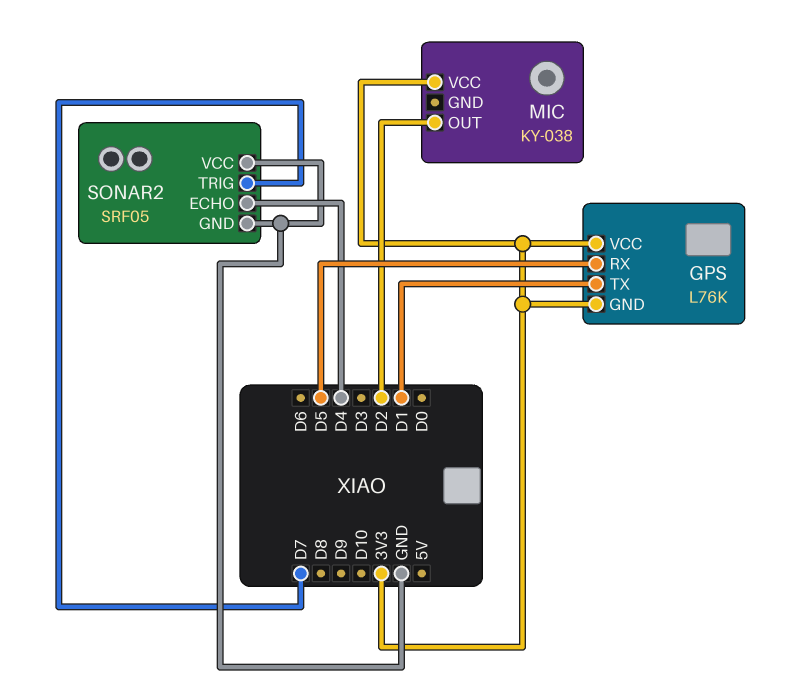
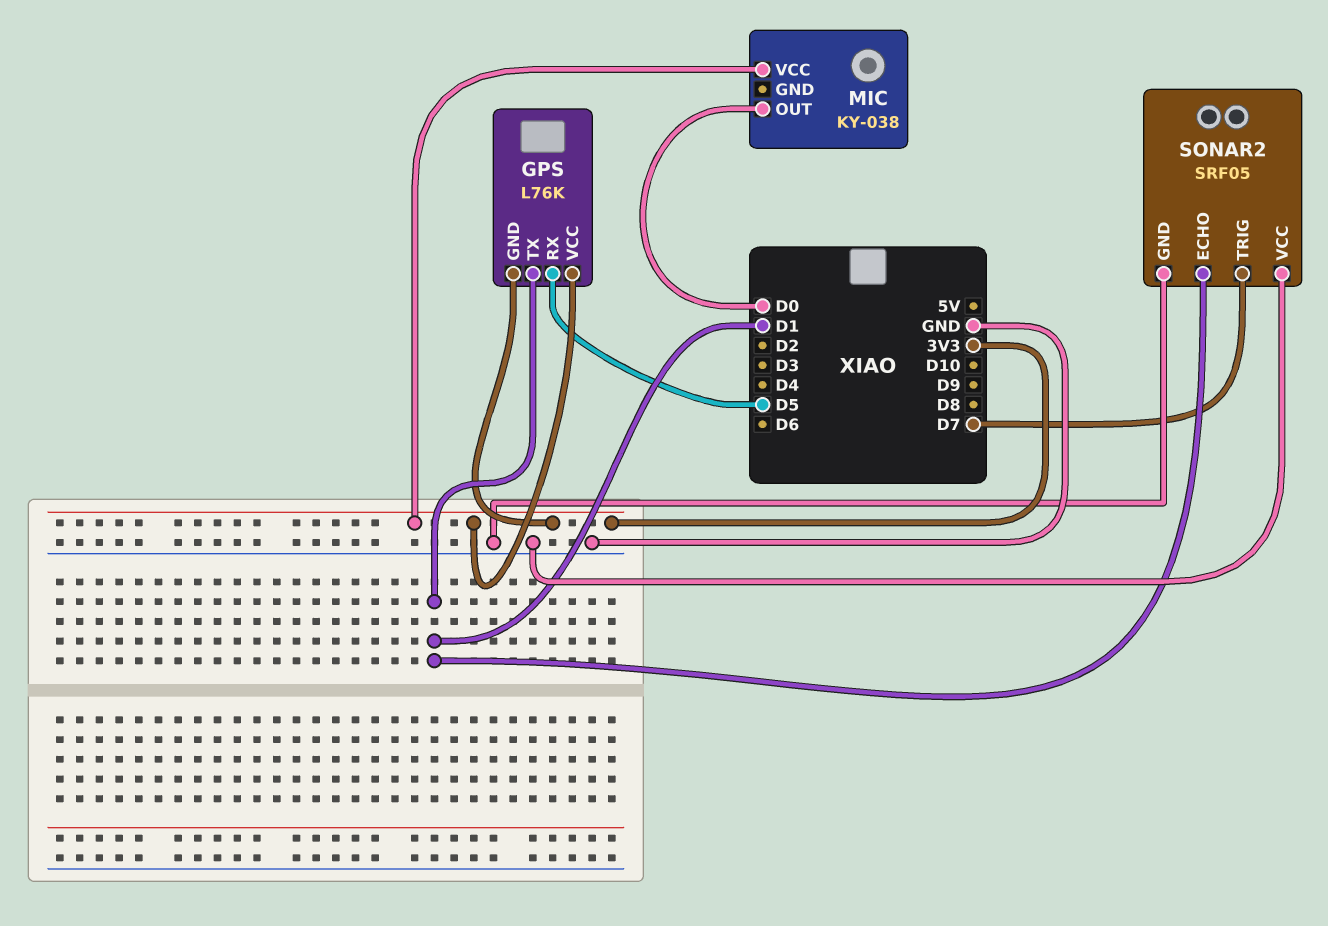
MIC pin OUT: D2 -> D0
SONAR2 pin ECHO: D4 -> D1

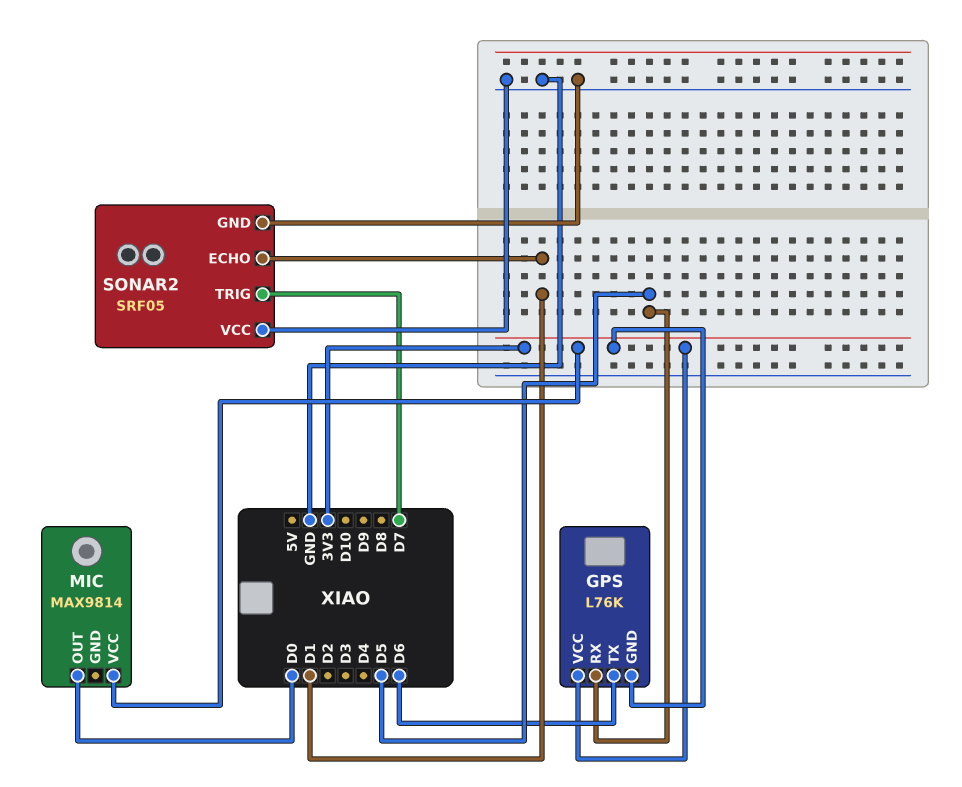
GPS pin TX: D1 -> D6
MIC: KY-038 -> MAX9814

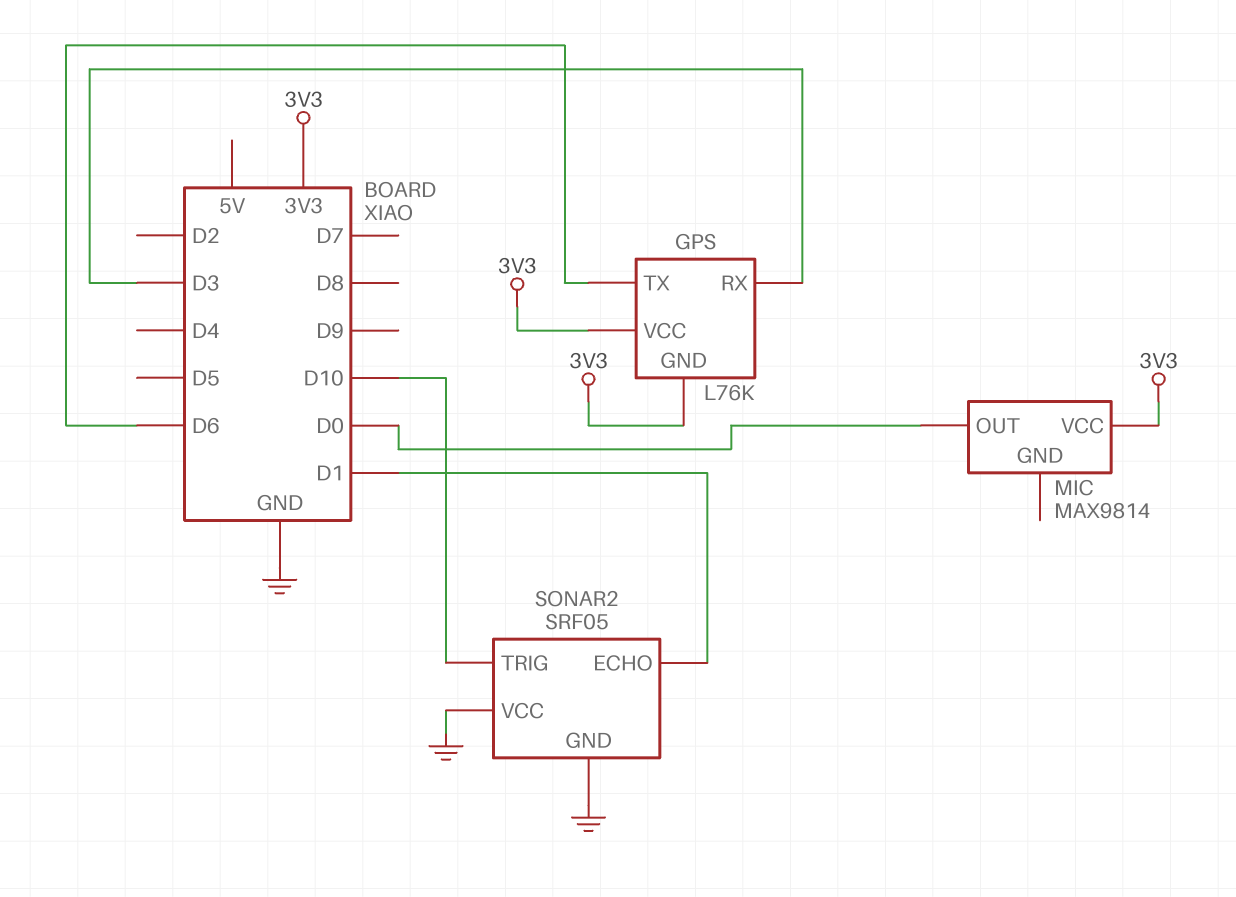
GPS pin RX: D5 -> D3
SONAR2 pin TRIG: D7 -> D10

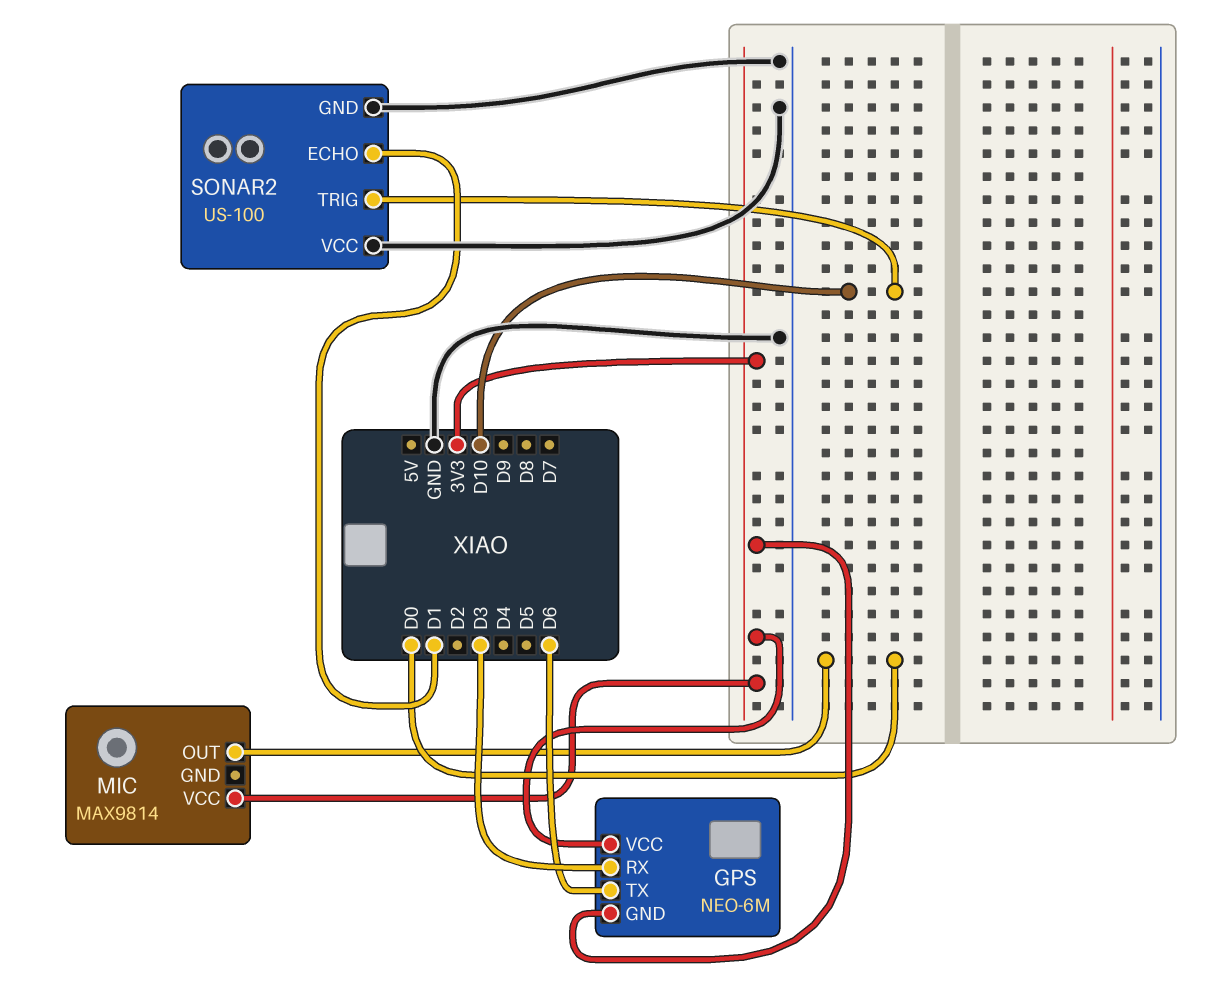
GPS: L76K -> NEO-6M
SONAR2: SRF05 -> US-100

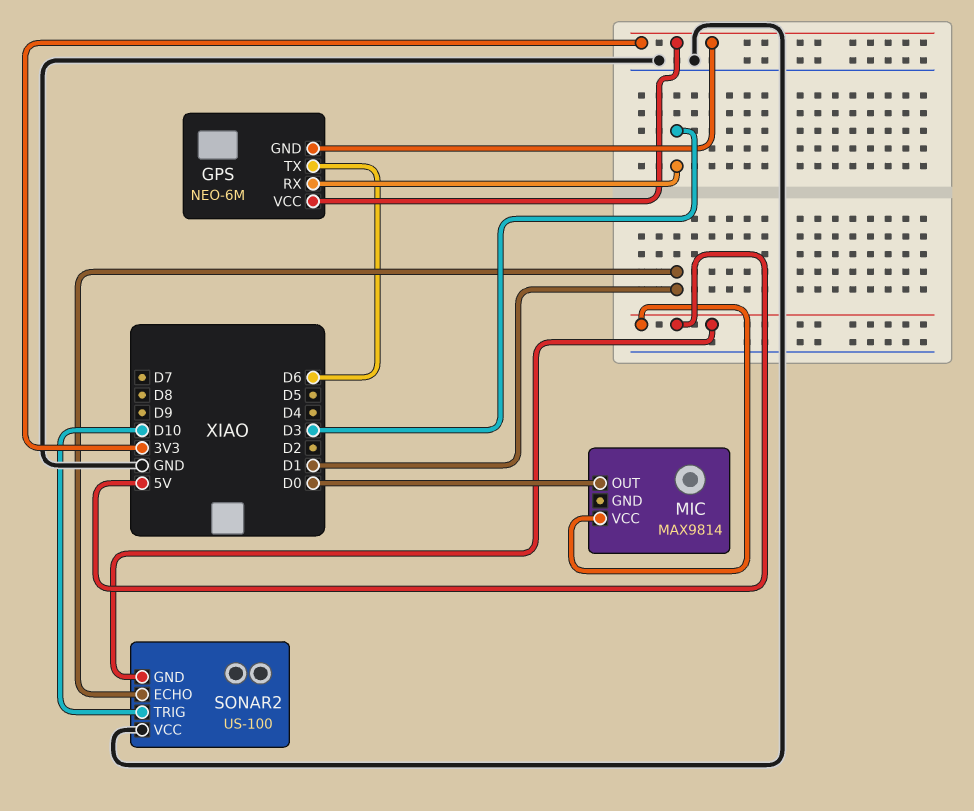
MIC pin VCC: 3V3 -> 5V
SONAR2 pin GND: GND -> 5V

